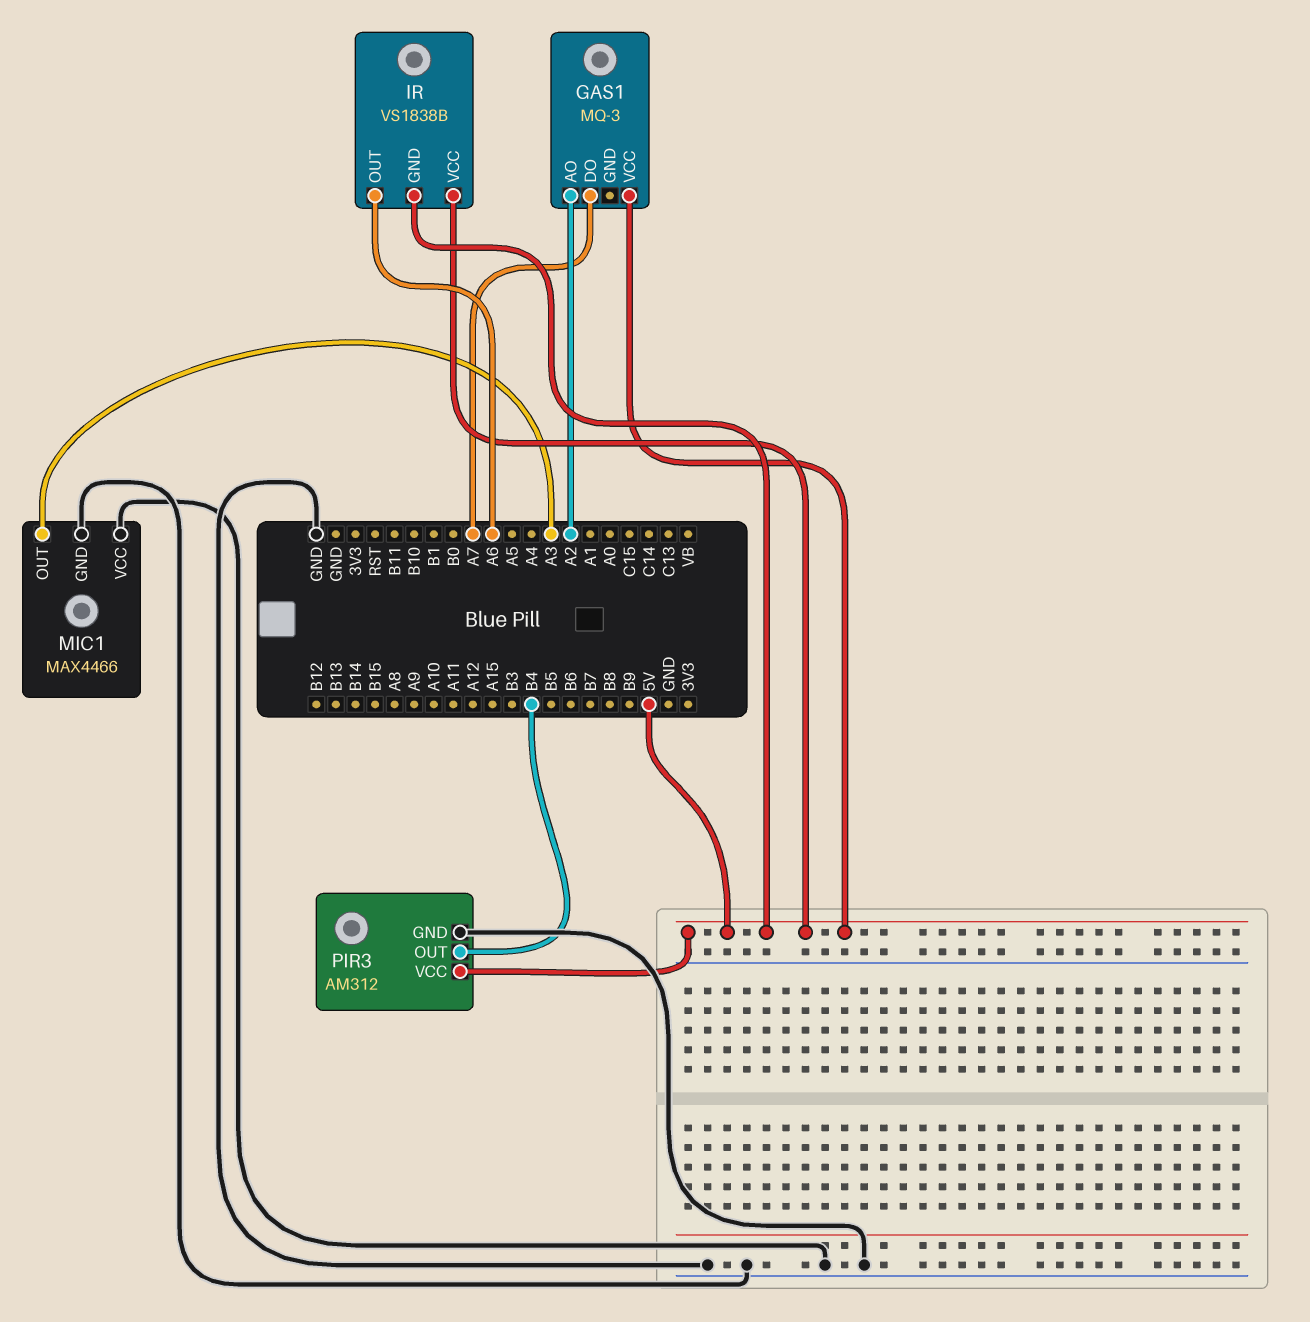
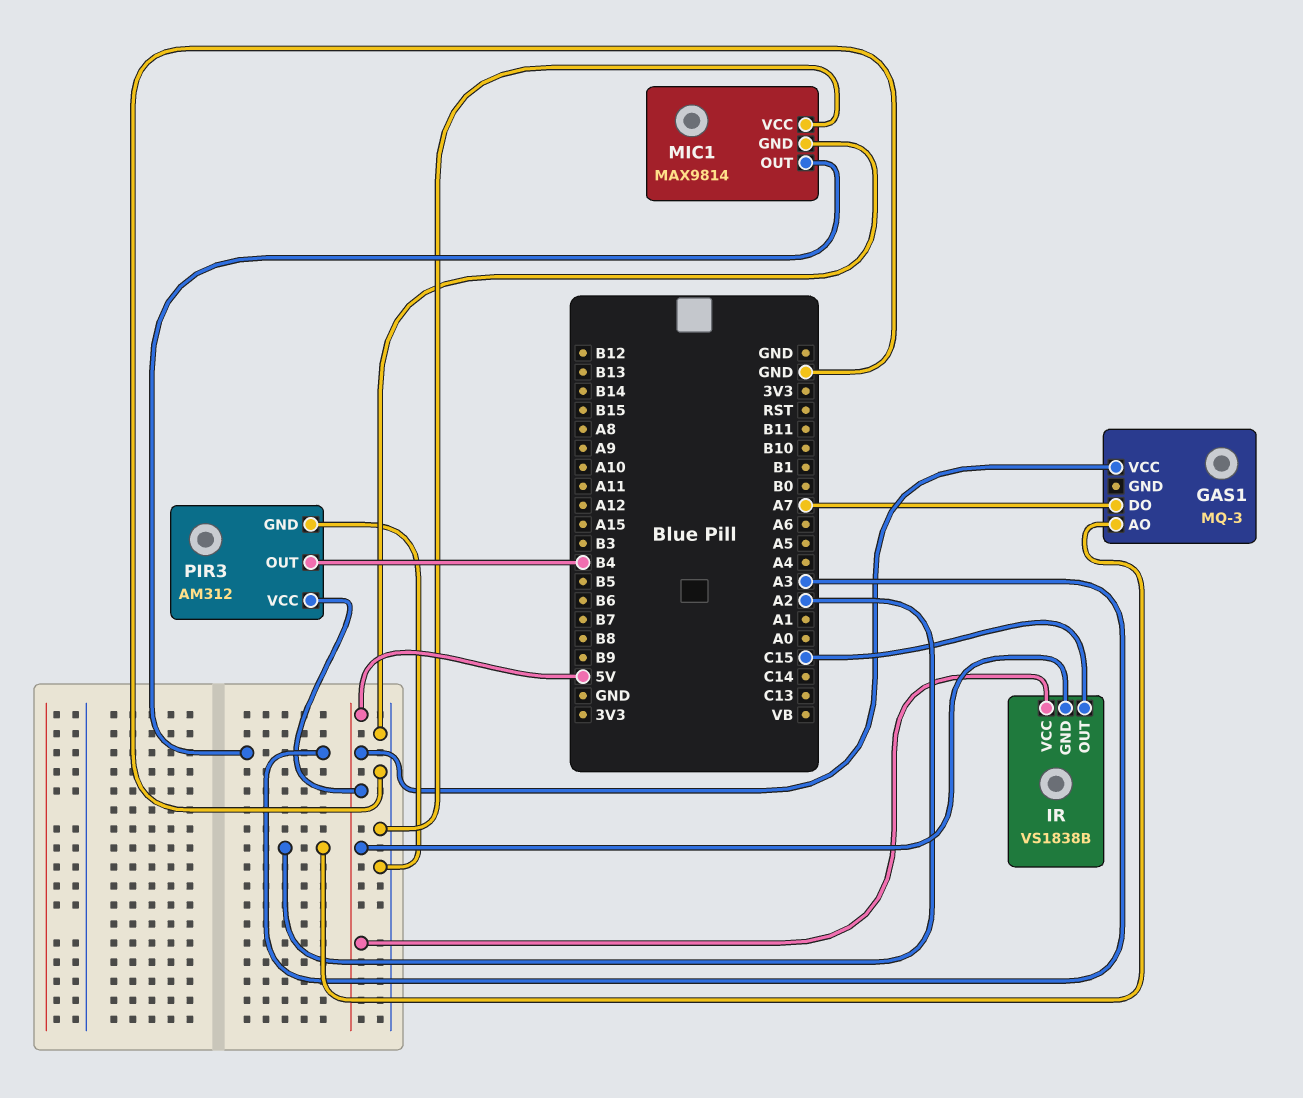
IR pin OUT: A6 -> C15
MIC1: MAX4466 -> MAX9814

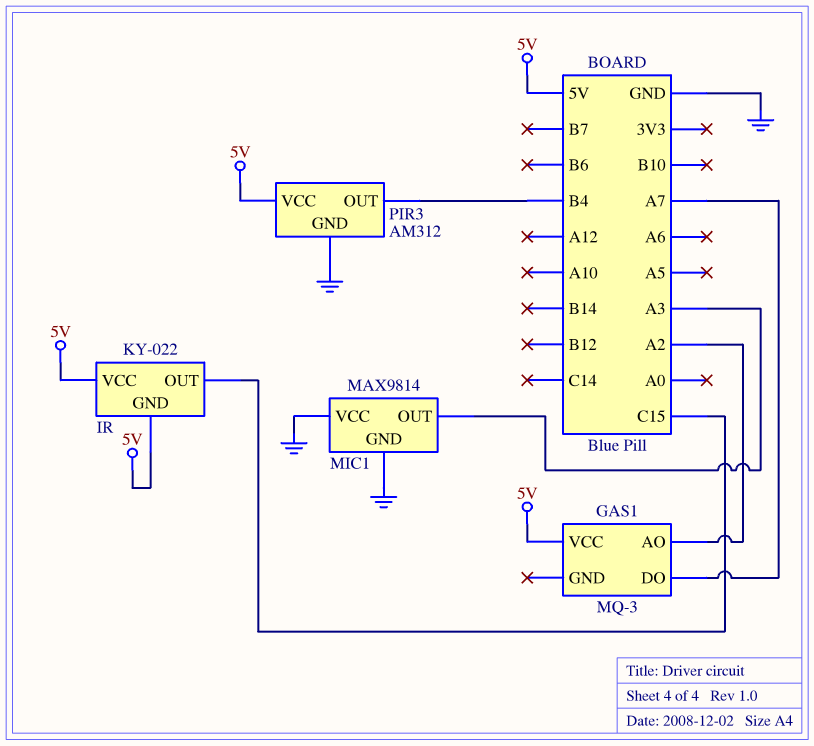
IR: VS1838B -> KY-022

